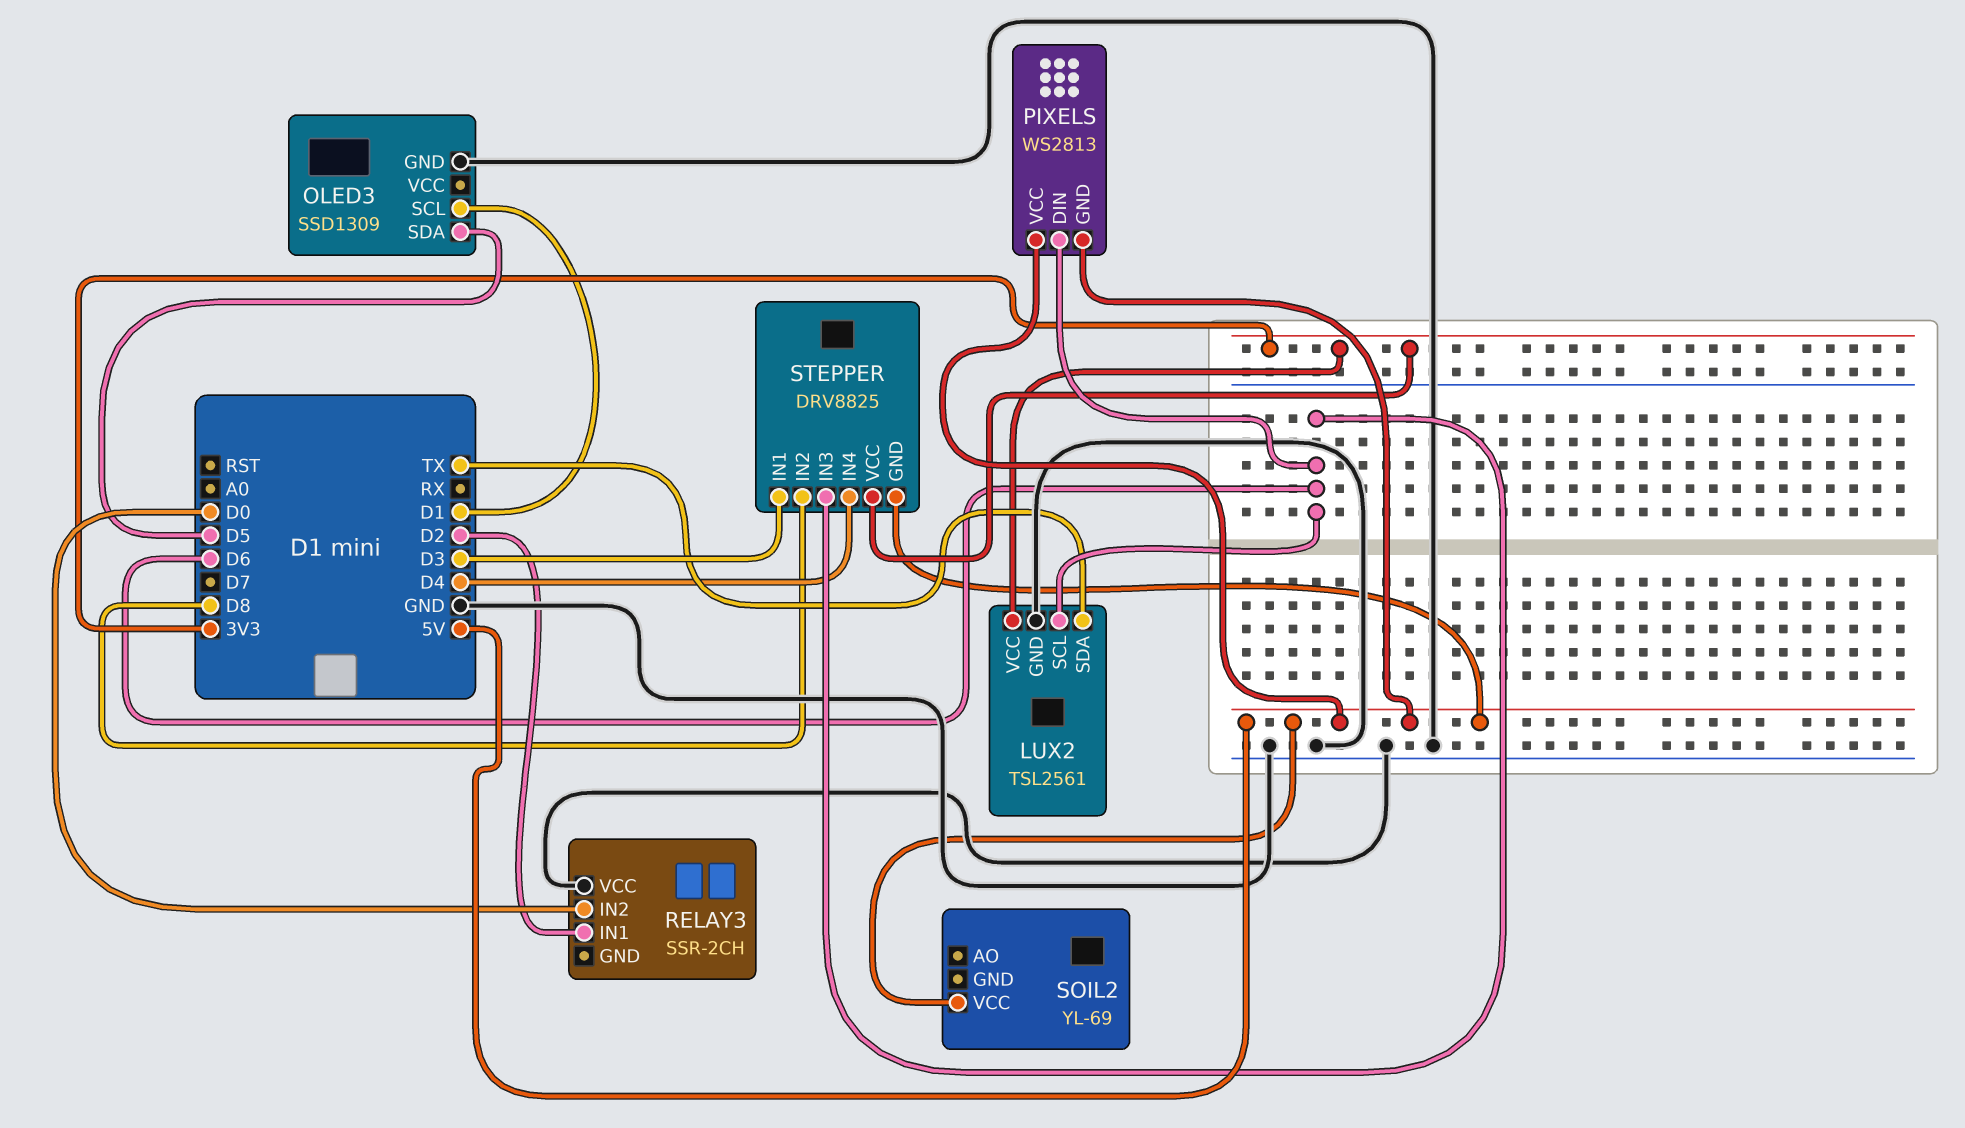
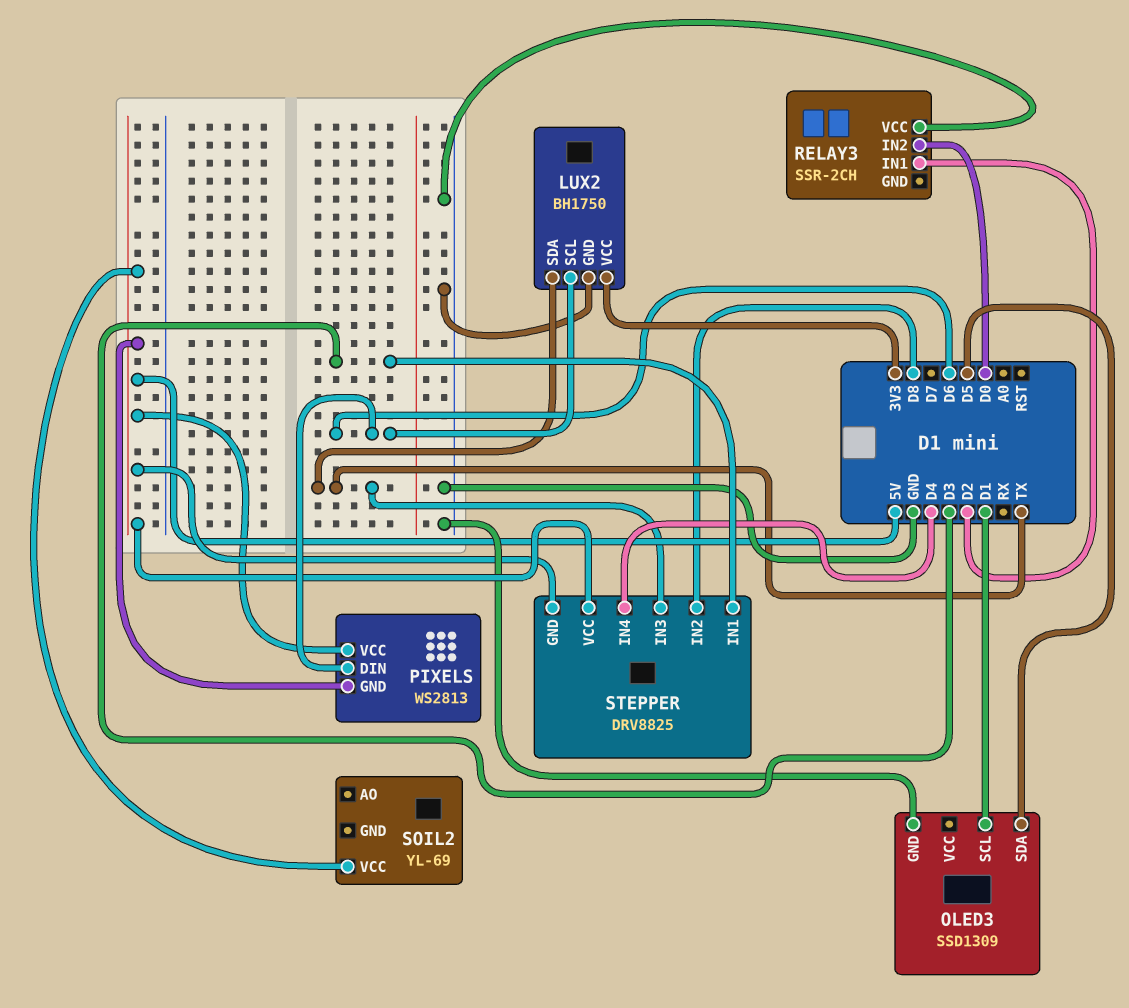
LUX2: TSL2561 -> BH1750
STEPPER pin IN3: D6 -> TX
STEPPER pin VCC: 3V3 -> 5V

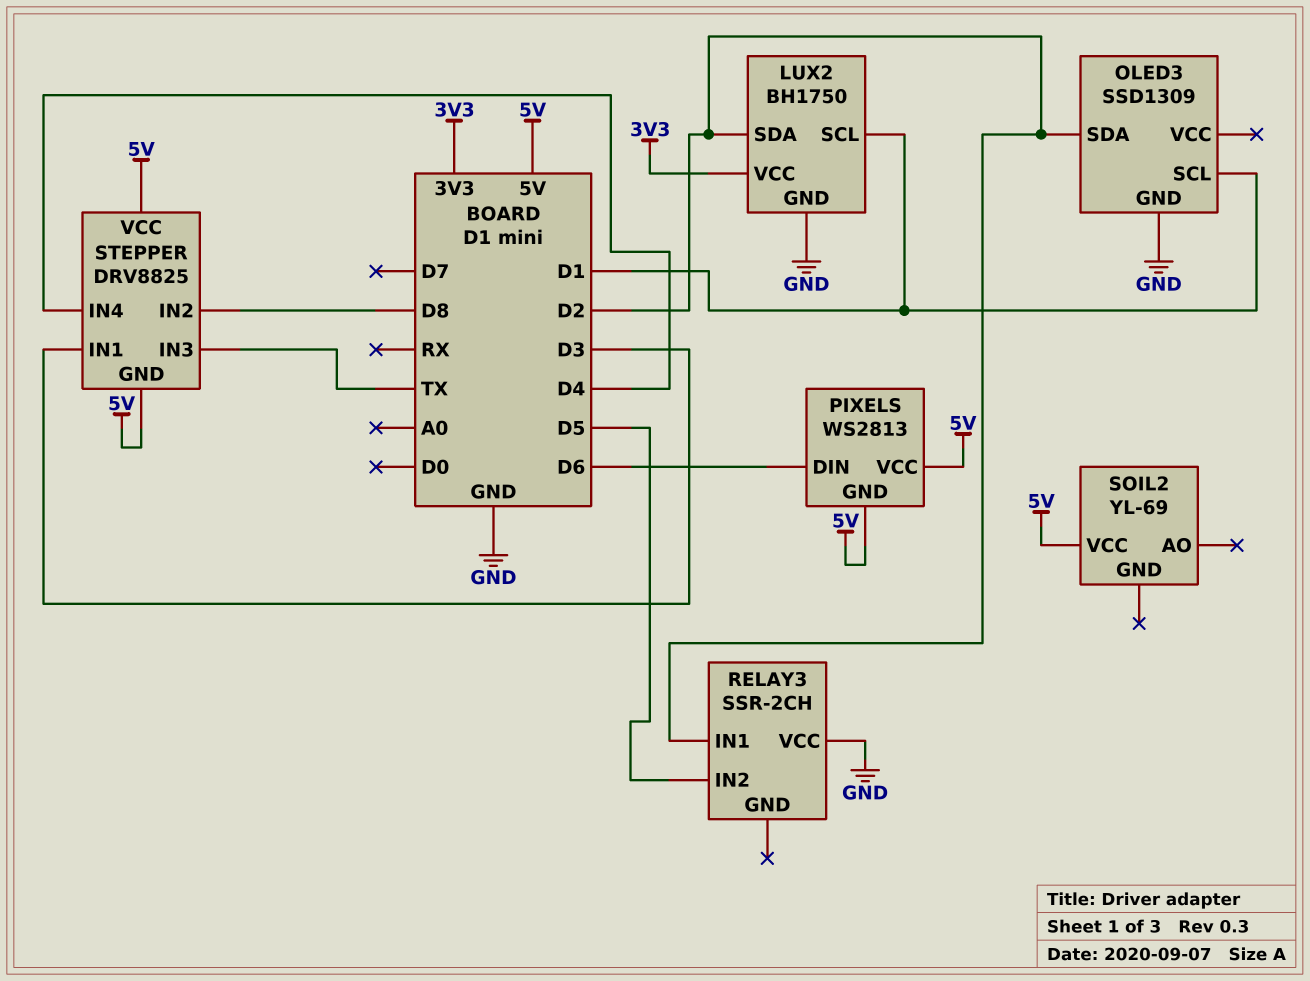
LUX2 pin SCL: D6 -> D1
LUX2 pin SDA: TX -> D2
OLED3 pin SDA: D5 -> D2
RELAY3 pin IN2: D0 -> D5

